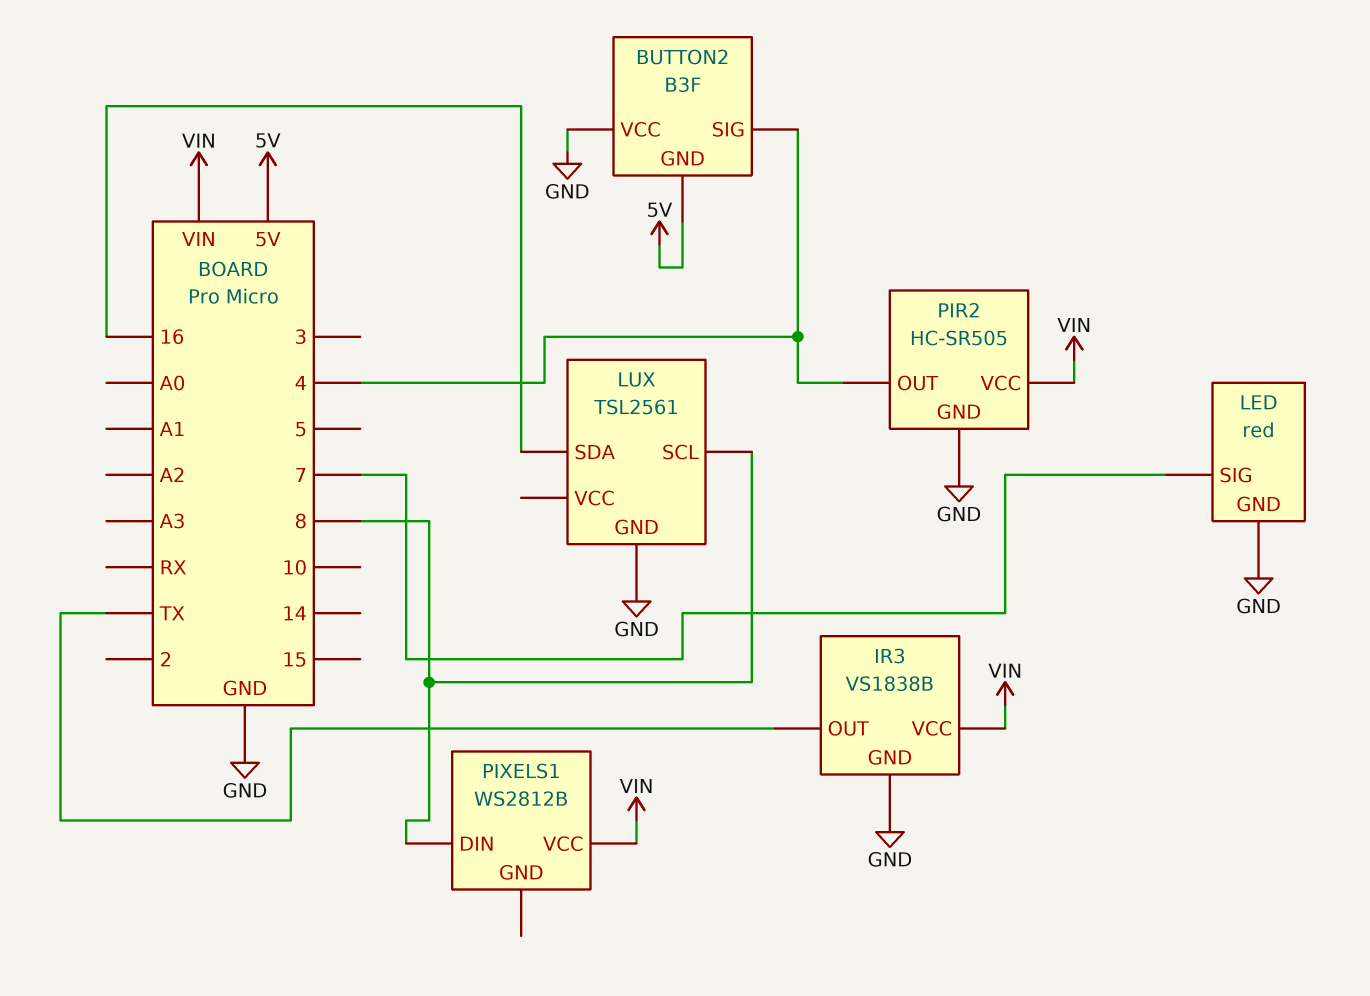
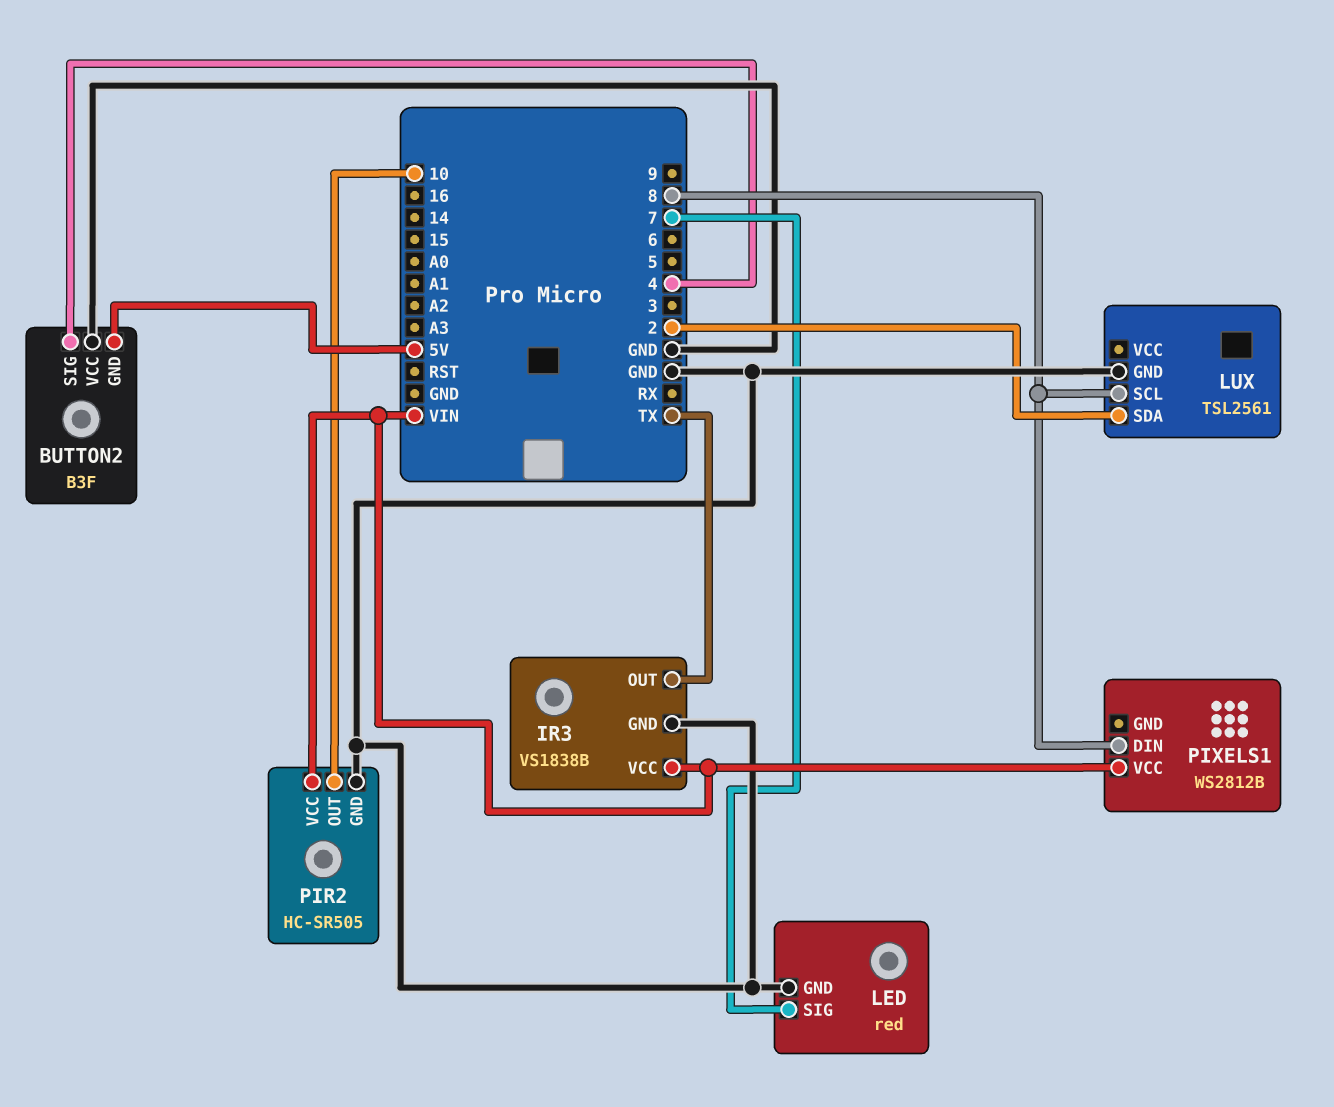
LUX pin SDA: 16 -> 2
PIR2 pin OUT: 4 -> 10

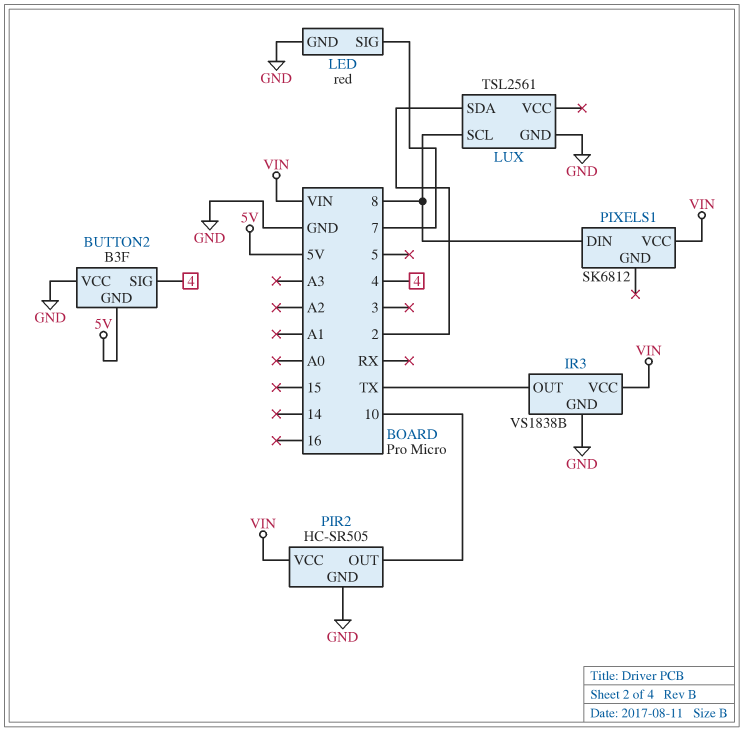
PIXELS1: WS2812B -> SK6812

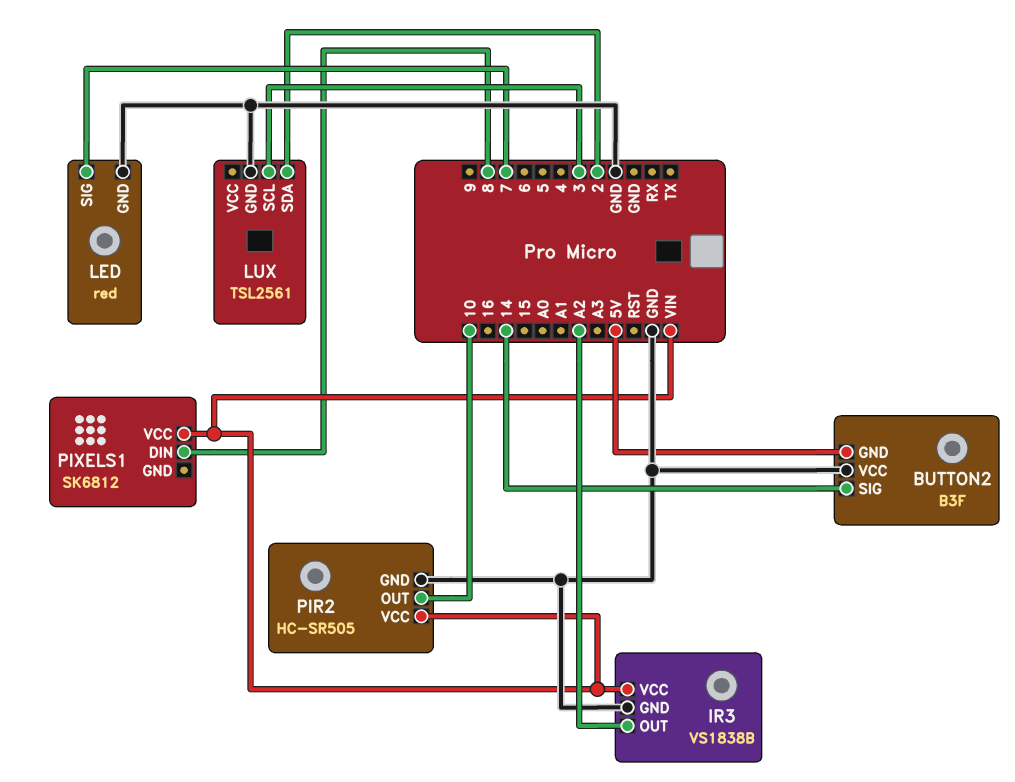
BUTTON2 pin SIG: 4 -> 14
IR3 pin OUT: TX -> A2
LUX pin SCL: 8 -> 3

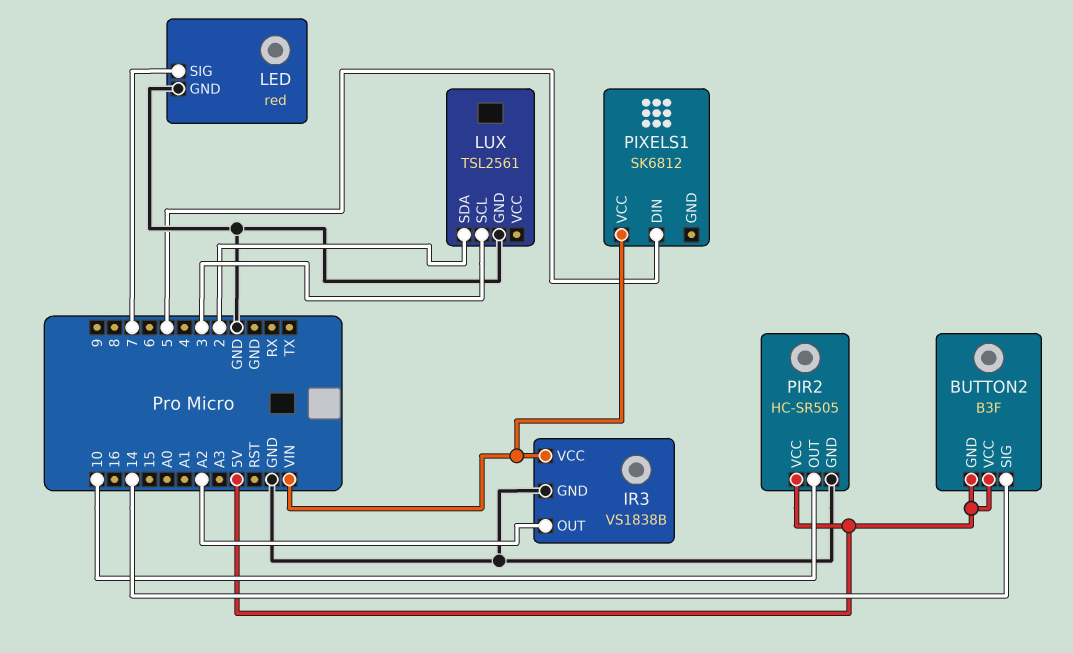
BUTTON2 pin VCC: GND -> 5V
PIR2 pin VCC: VIN -> 5V
PIXELS1 pin DIN: 8 -> 5

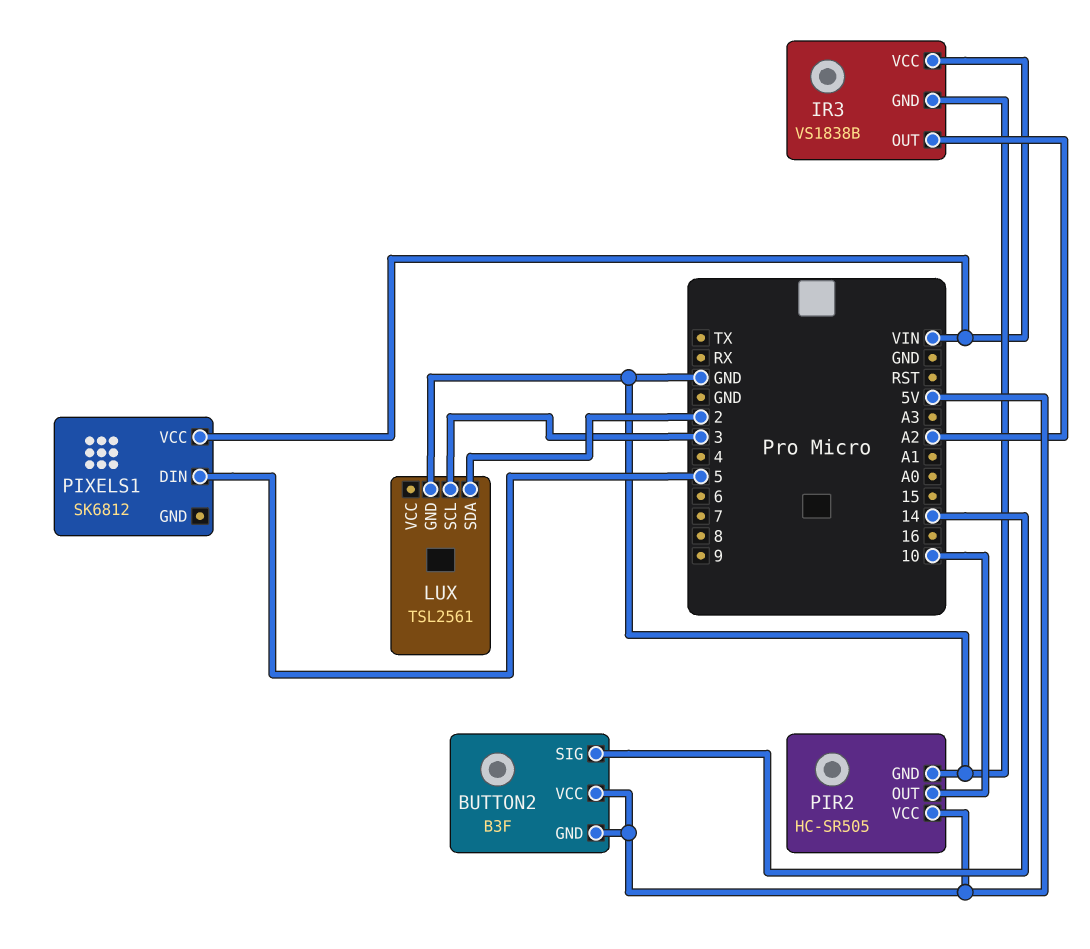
LED: red -> none
LED pin GND: GND -> none
LED pin SIG: 7 -> none

